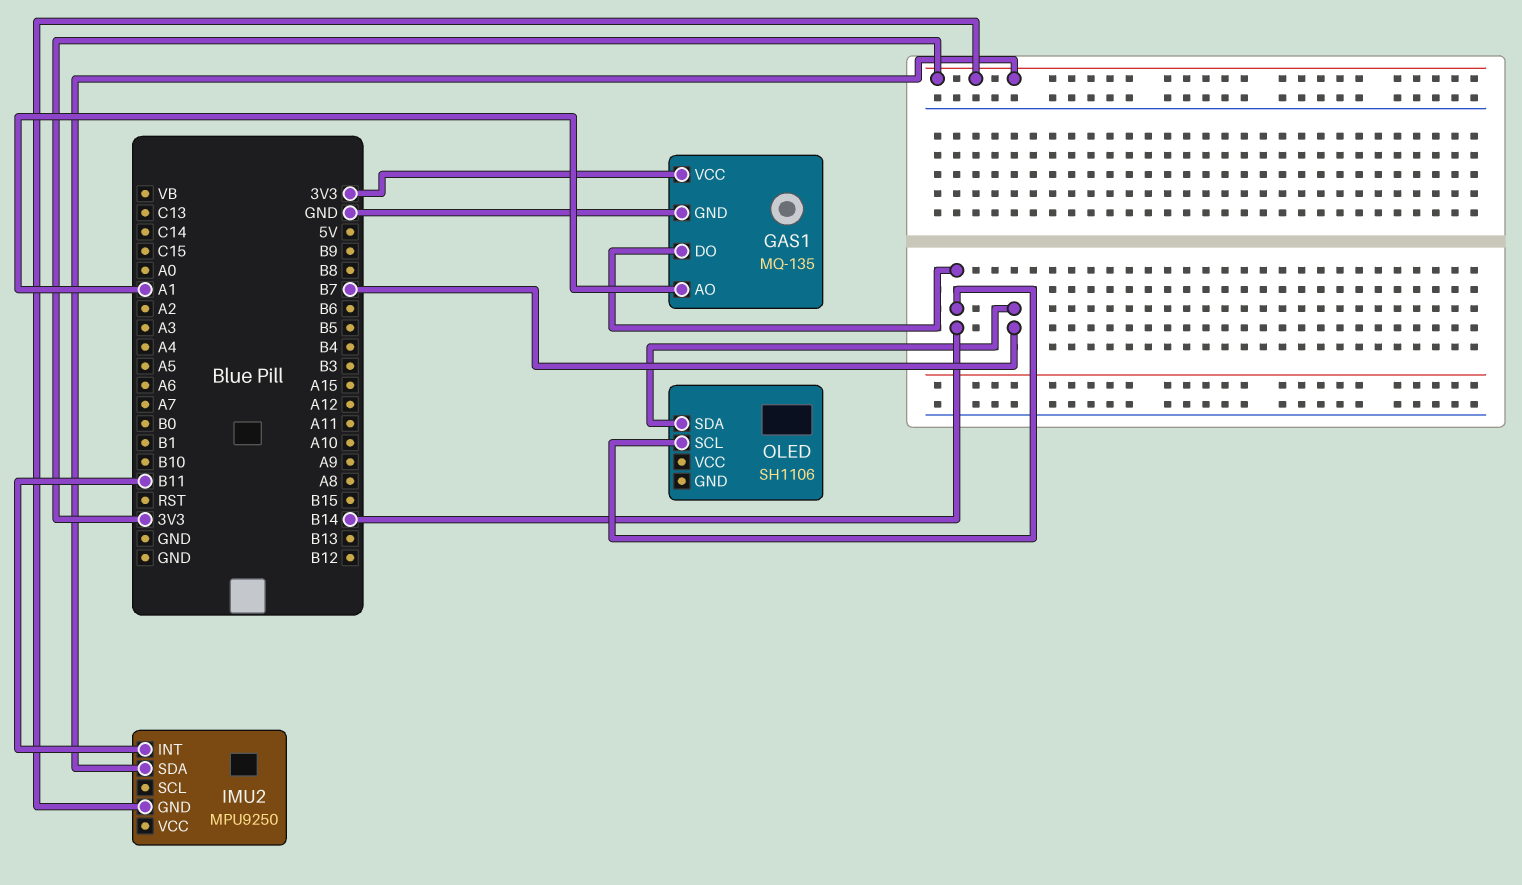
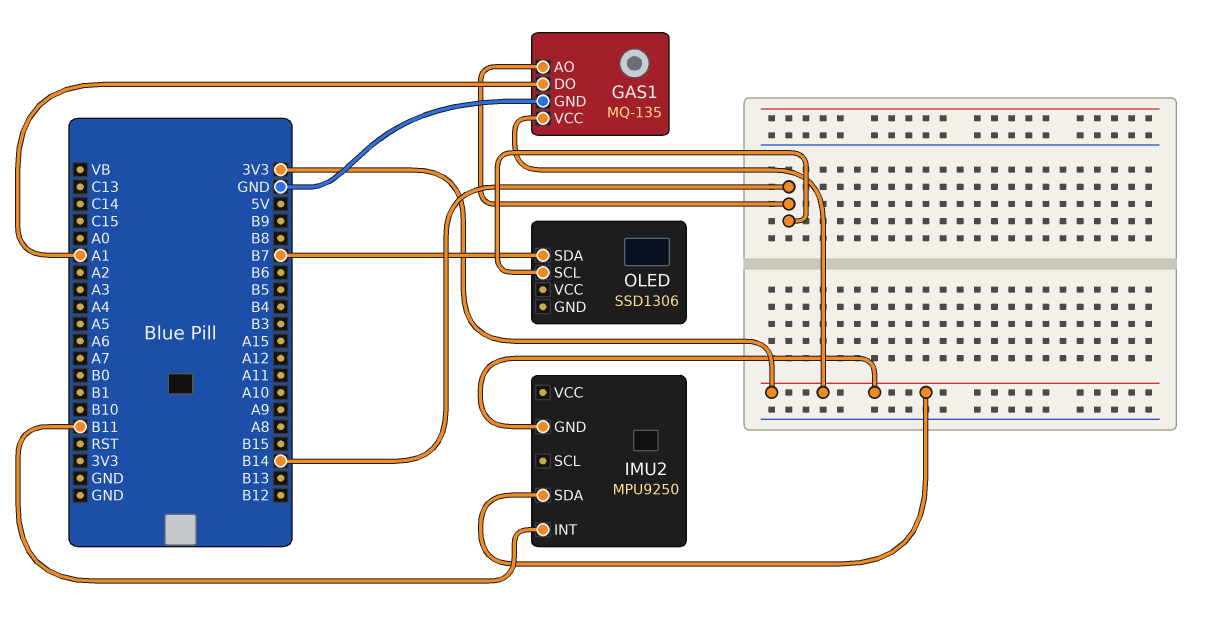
GAS1 pin AO: A1 -> B14
GAS1 pin DO: B14 -> A1
OLED: SH1106 -> SSD1306

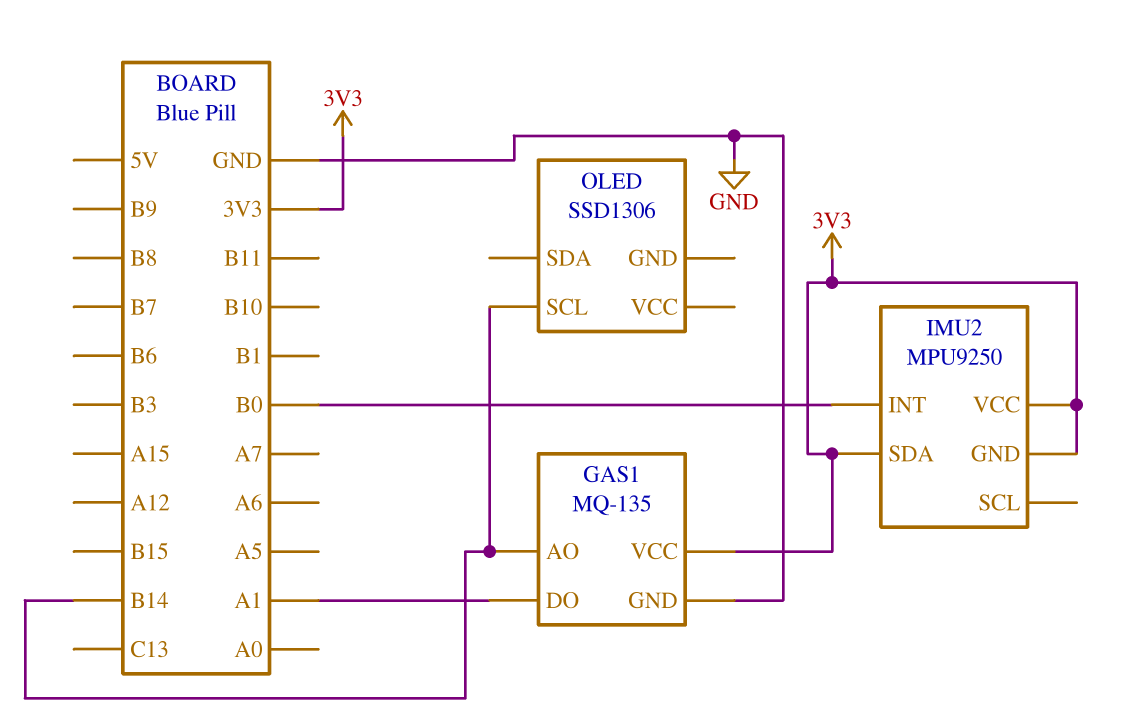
IMU2 pin INT: B11 -> B0
IMU2 pin VCC: none -> 3V3
OLED pin SDA: B7 -> none

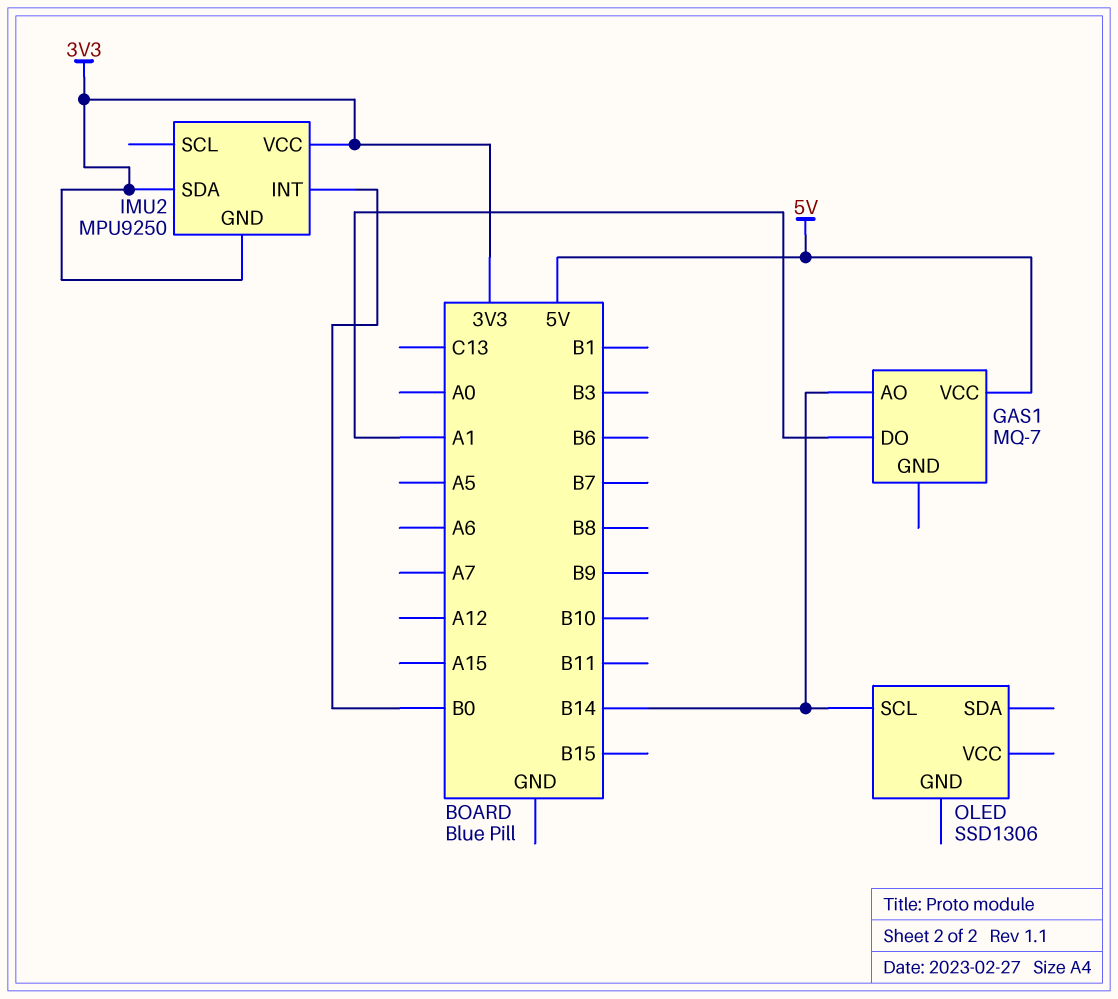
GAS1: MQ-135 -> MQ-7
GAS1 pin GND: GND -> none
GAS1 pin VCC: 3V3 -> 5V

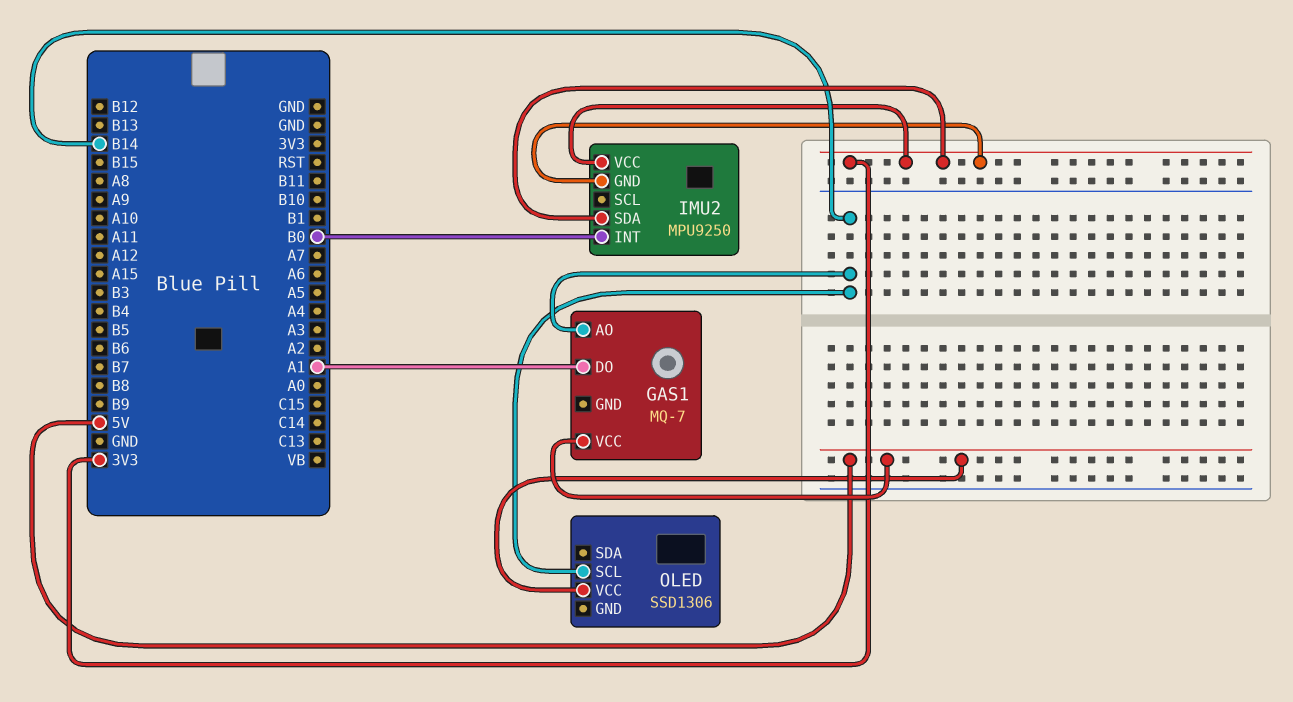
OLED pin VCC: none -> 5V

